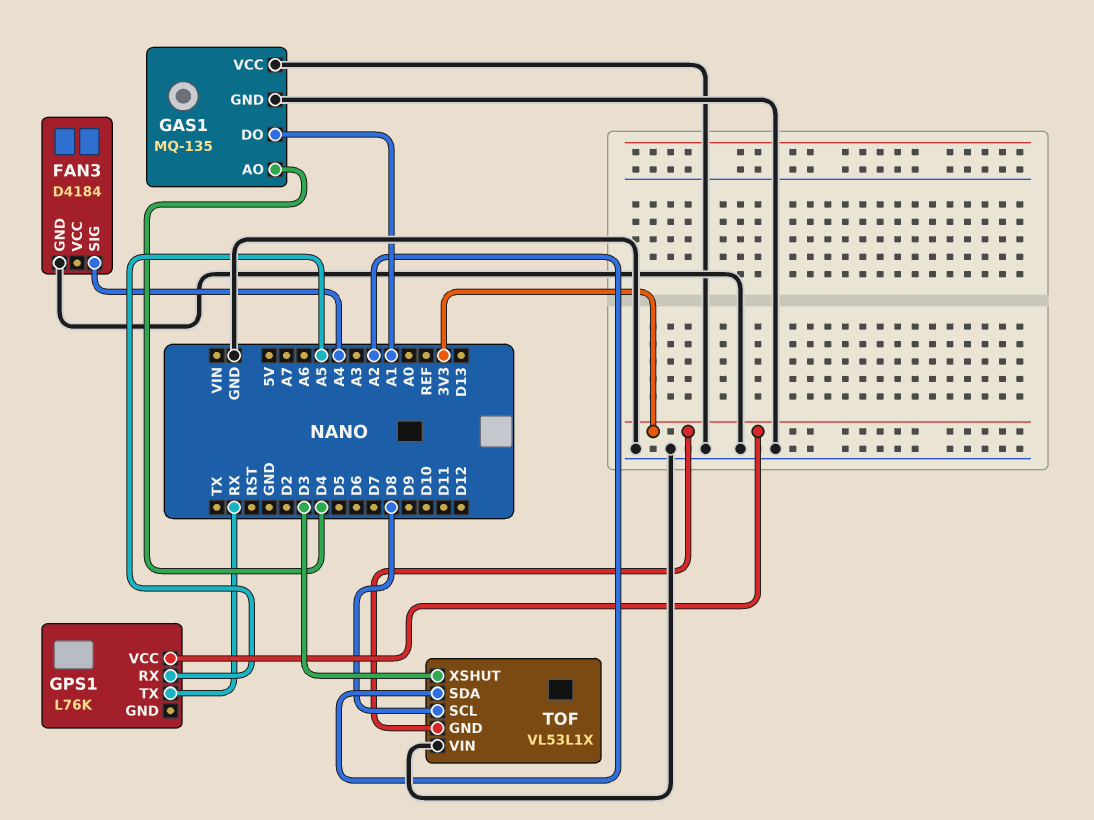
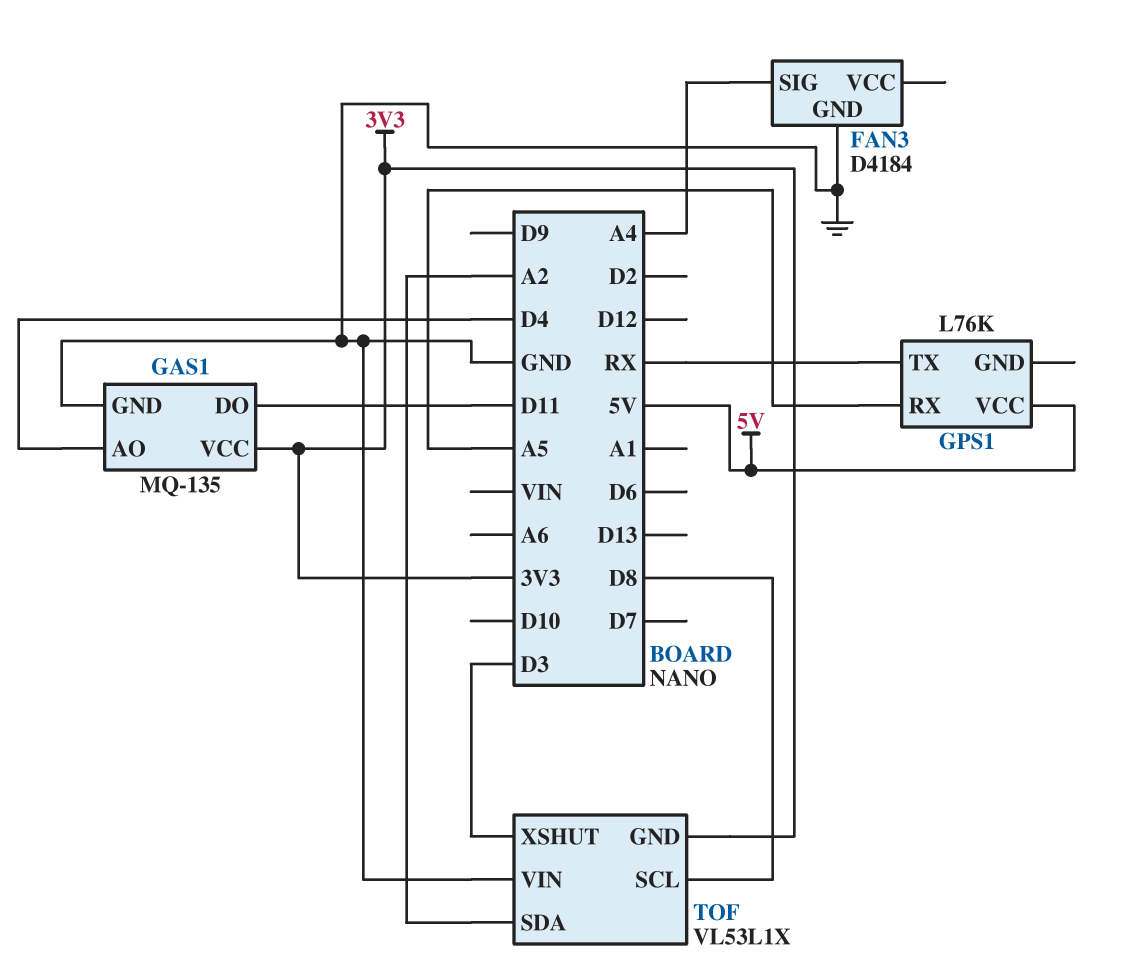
GAS1 pin DO: A1 -> D11
GAS1 pin VCC: GND -> 3V3
GPS1 pin VCC: 3V3 -> 5V

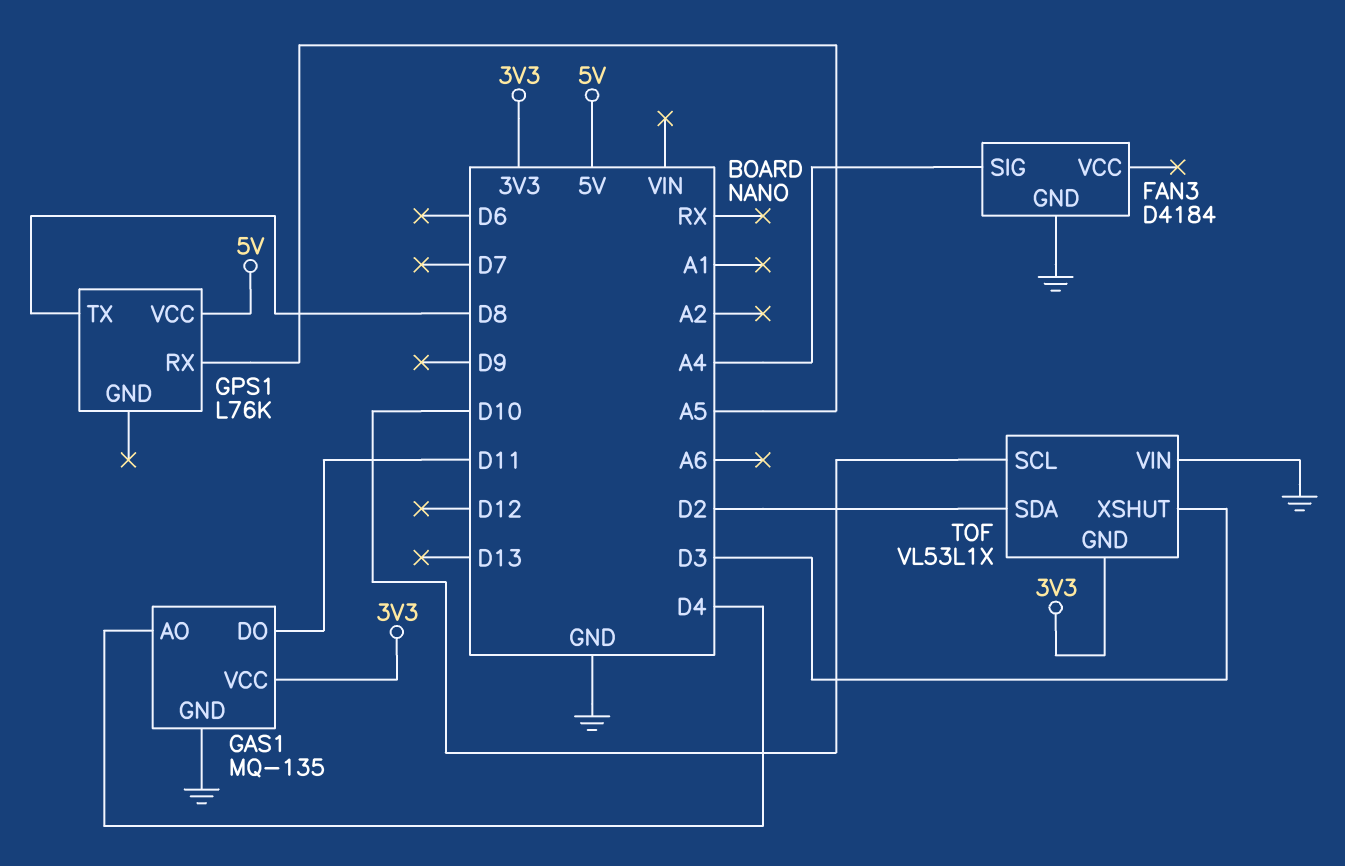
GPS1 pin TX: RX -> D8
TOF pin SCL: D8 -> D10
TOF pin SDA: A2 -> D2

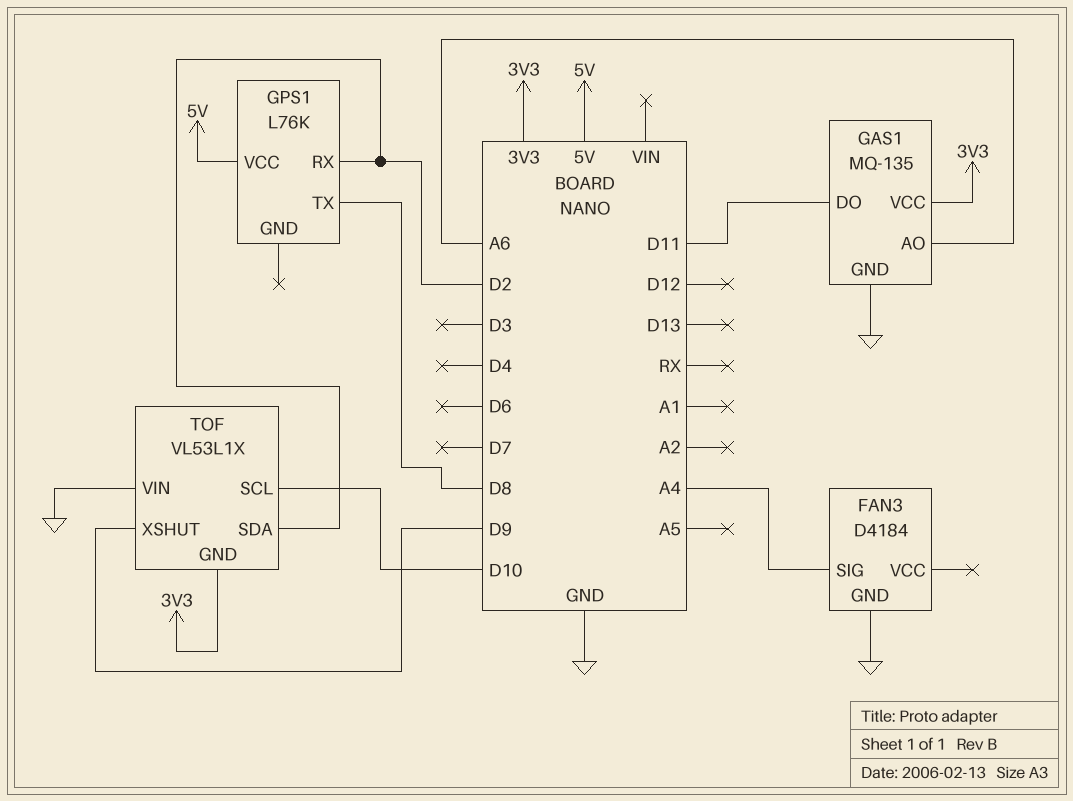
GAS1 pin AO: D4 -> A6
GPS1 pin RX: A5 -> D2
TOF pin XSHUT: D3 -> D9

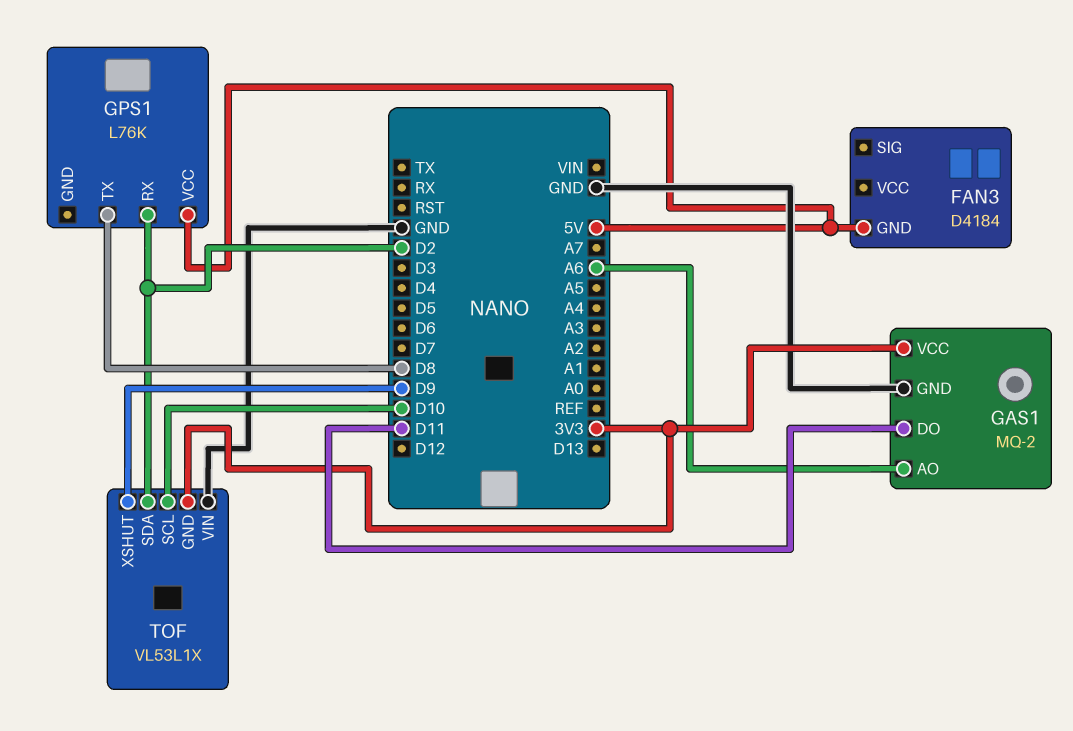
FAN3 pin GND: GND -> 5V
FAN3 pin SIG: A4 -> none
GAS1: MQ-135 -> MQ-2

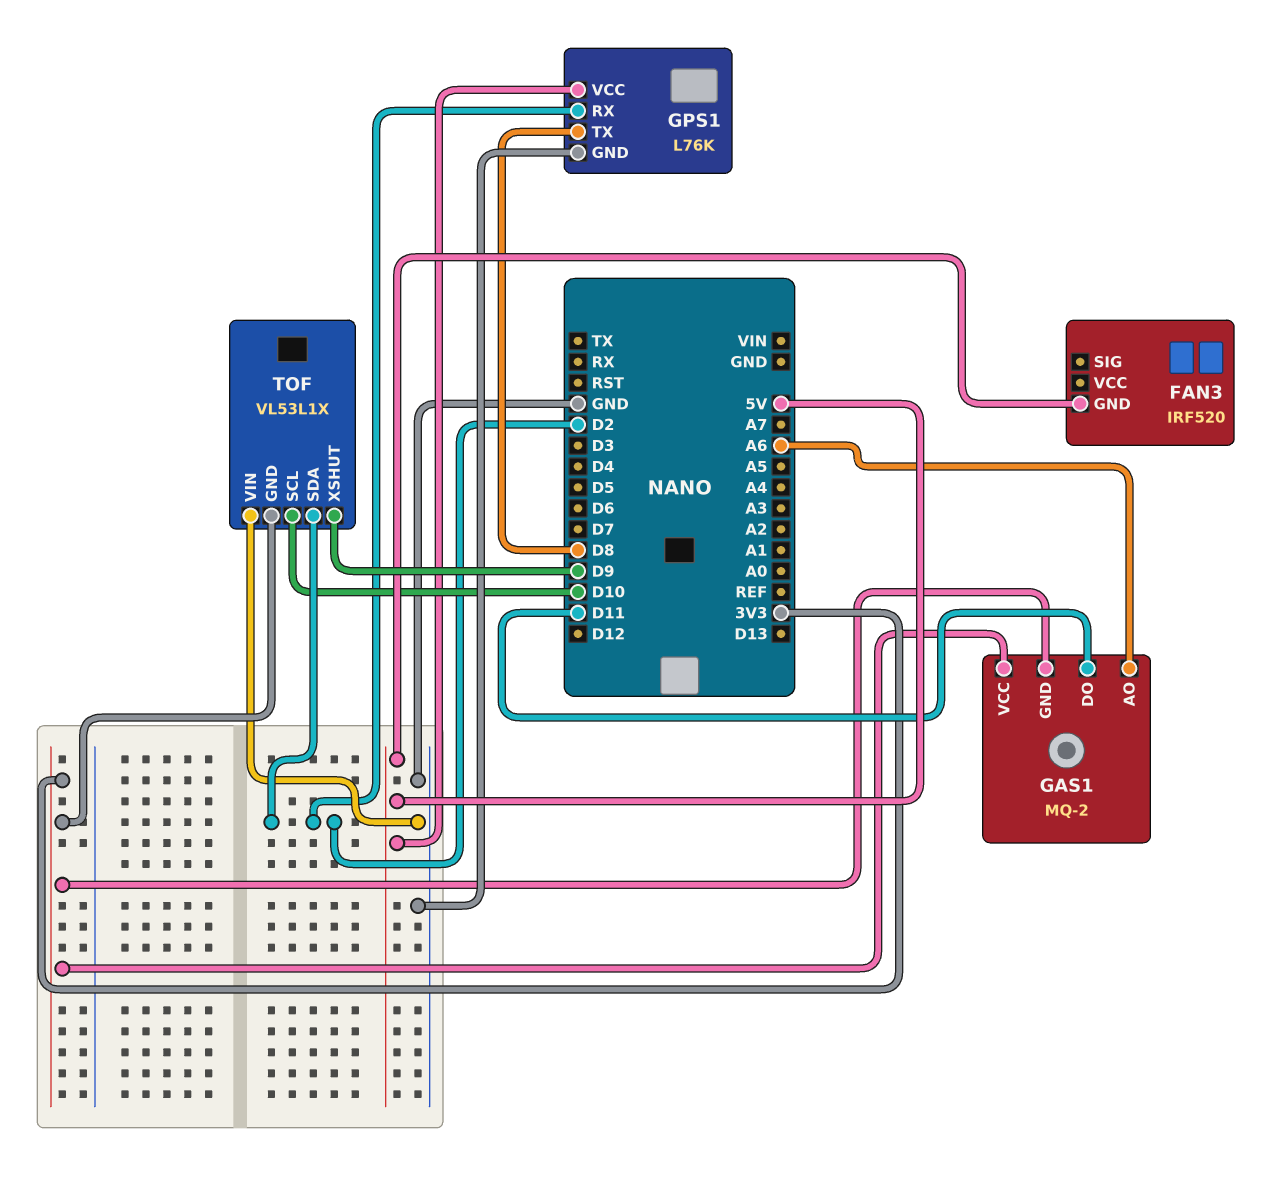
FAN3: D4184 -> IRF520
GAS1 pin GND: GND -> 3V3
GPS1 pin GND: none -> GND

